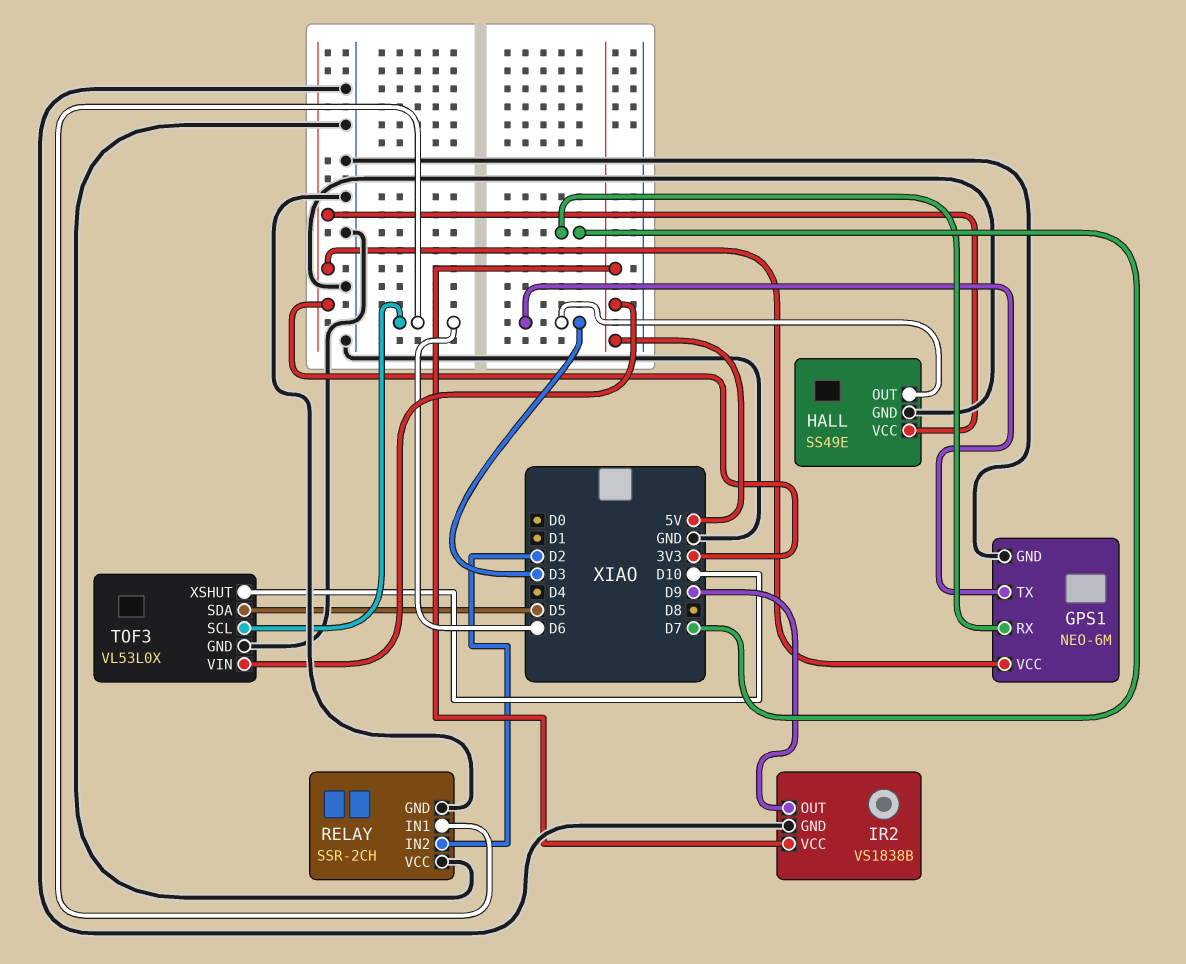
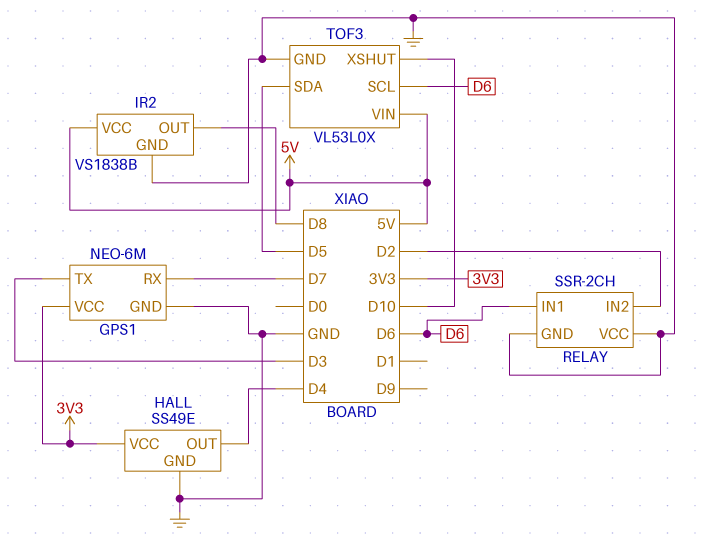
HALL pin OUT: D3 -> D4
IR2 pin OUT: D9 -> D8

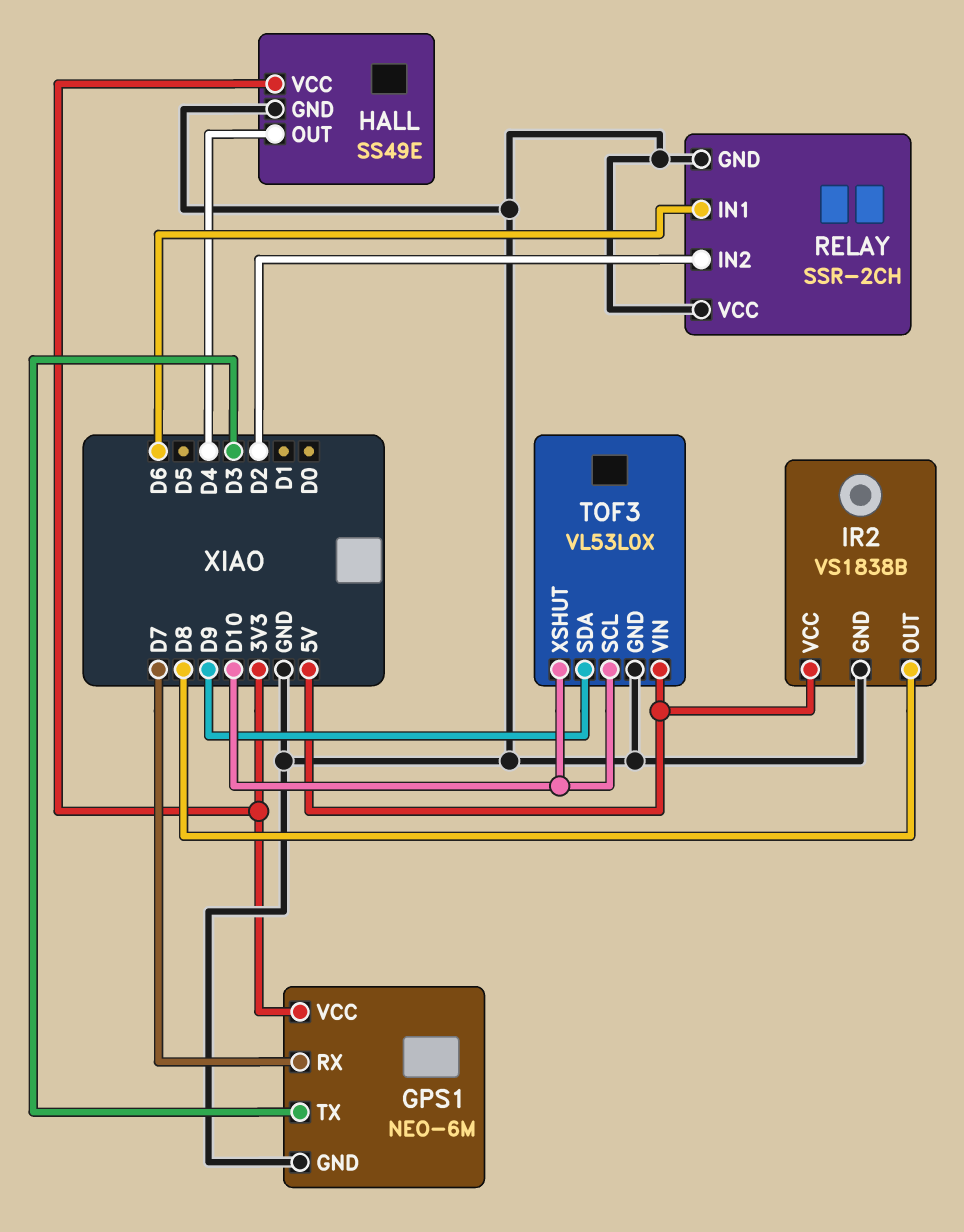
TOF3 pin SCL: D6 -> D10
TOF3 pin SDA: D5 -> D9

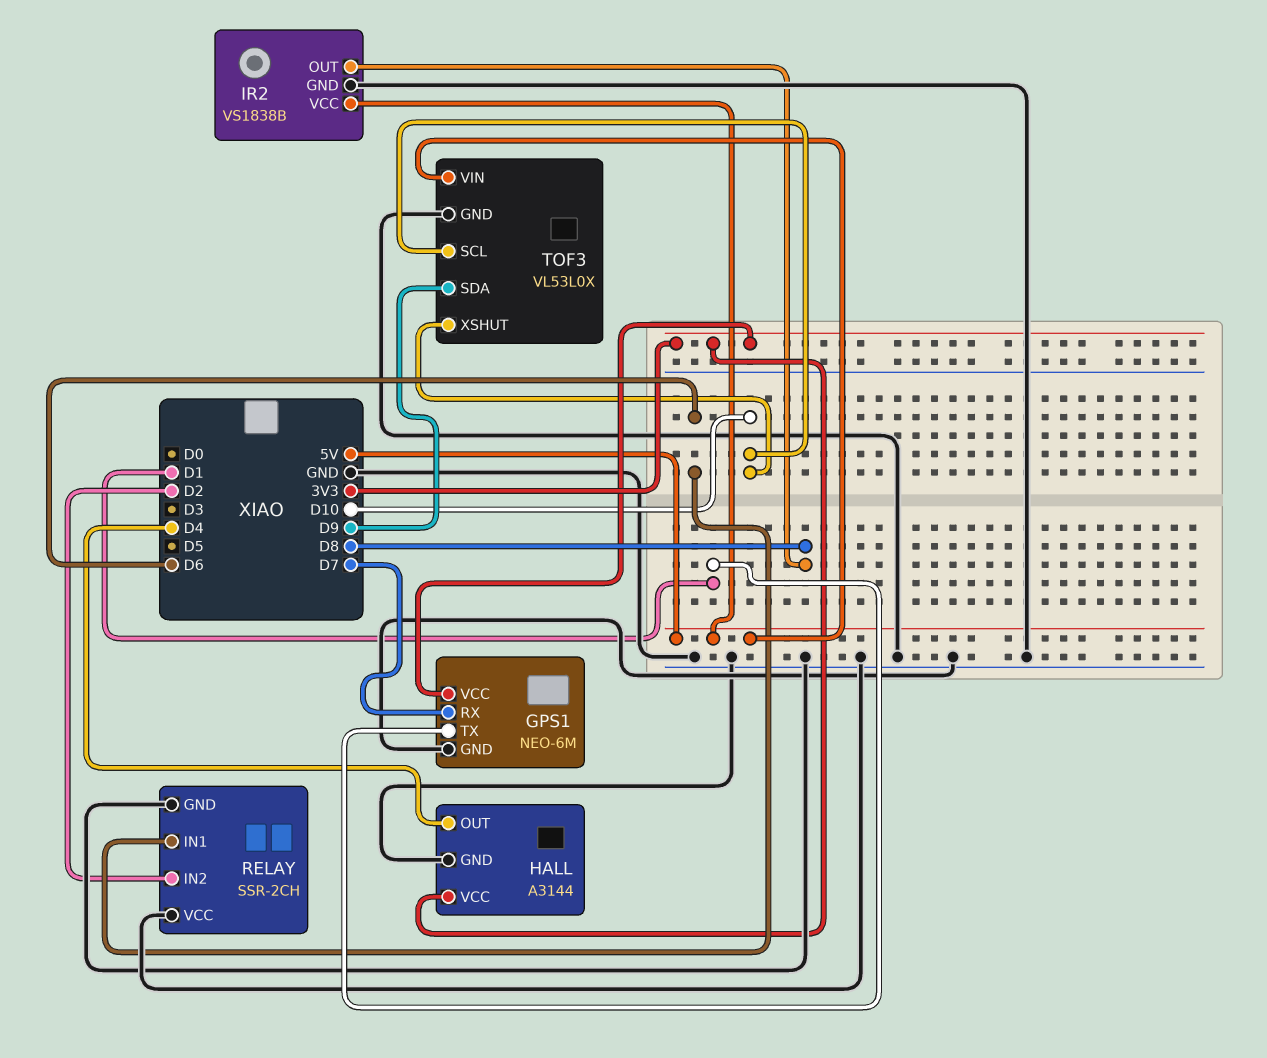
GPS1 pin TX: D3 -> D1
HALL: SS49E -> A3144

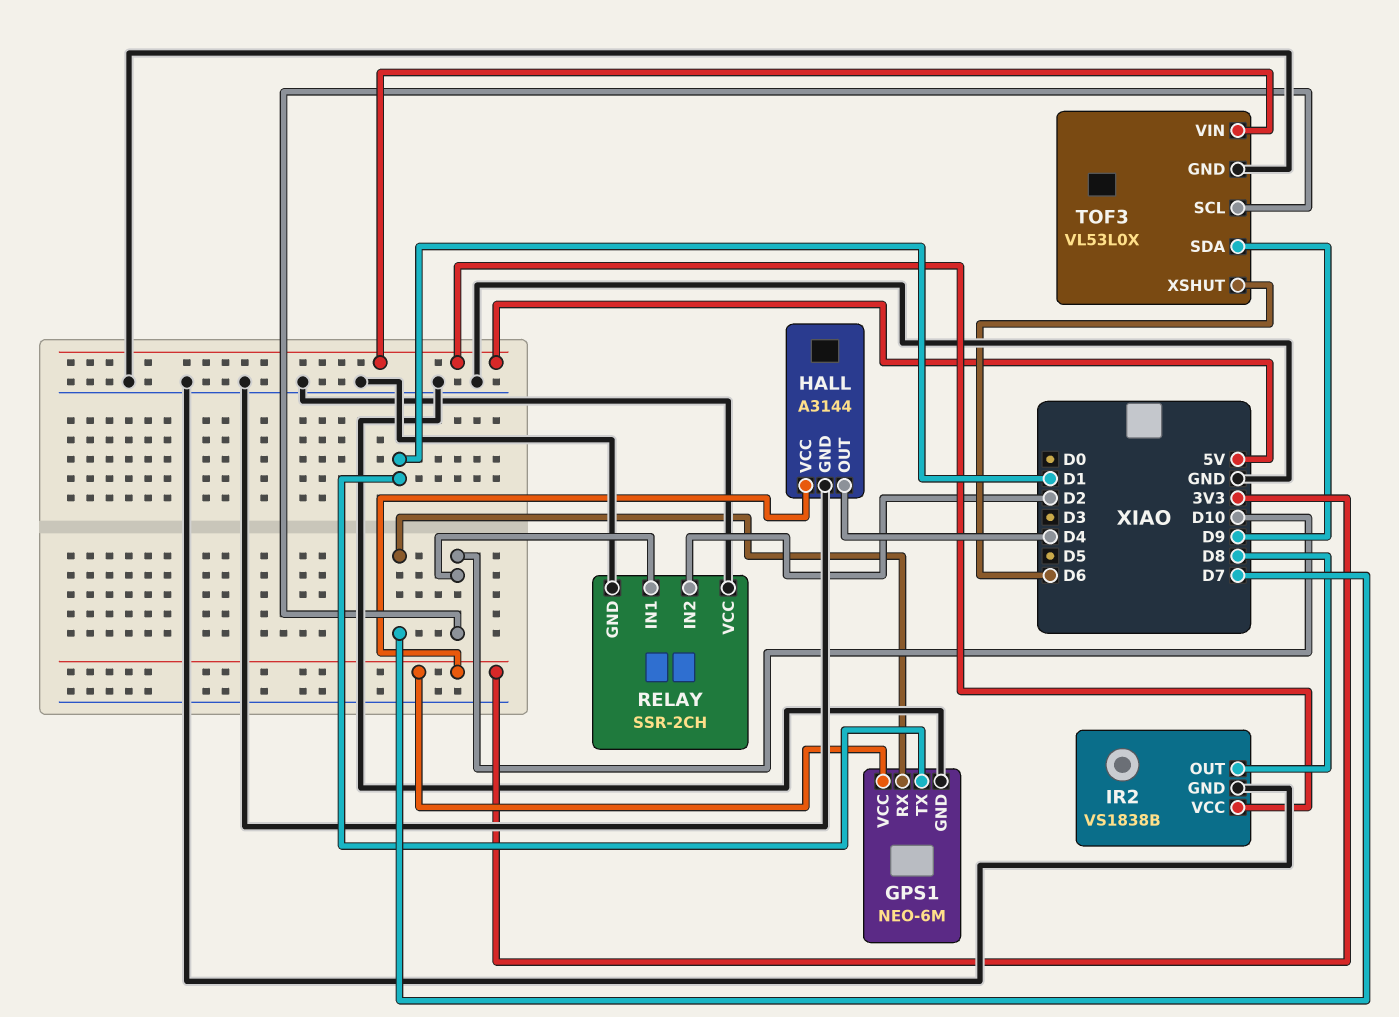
RELAY pin IN1: D6 -> D10
TOF3 pin XSHUT: D10 -> D6

